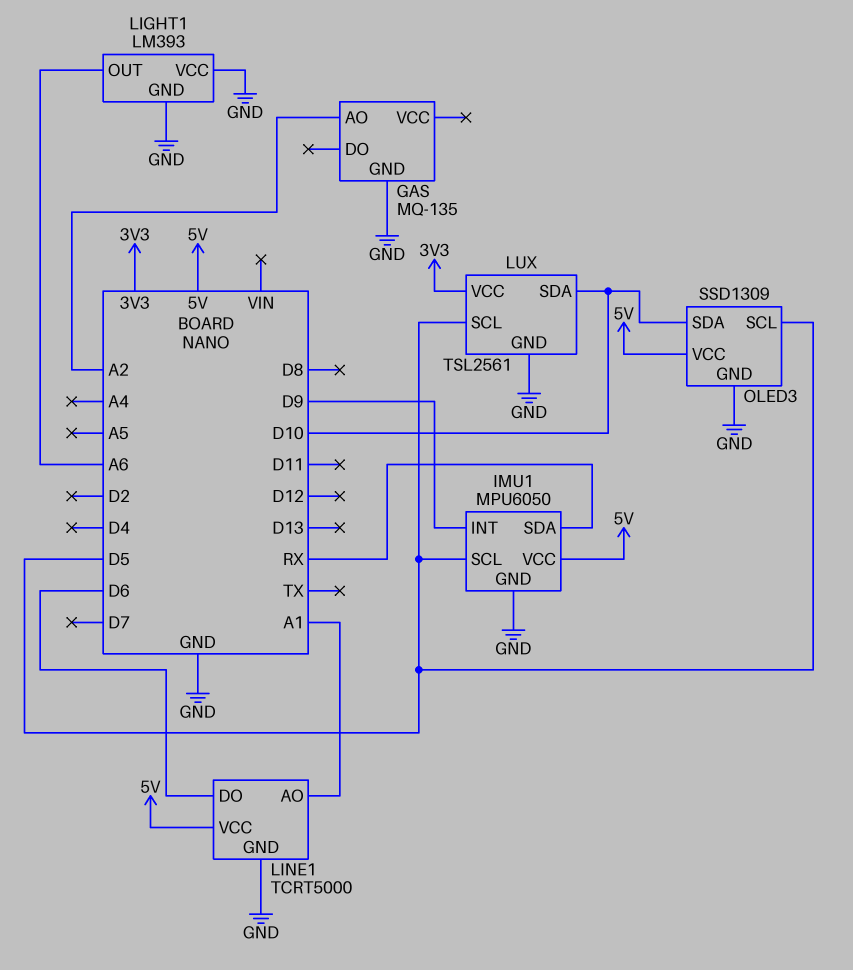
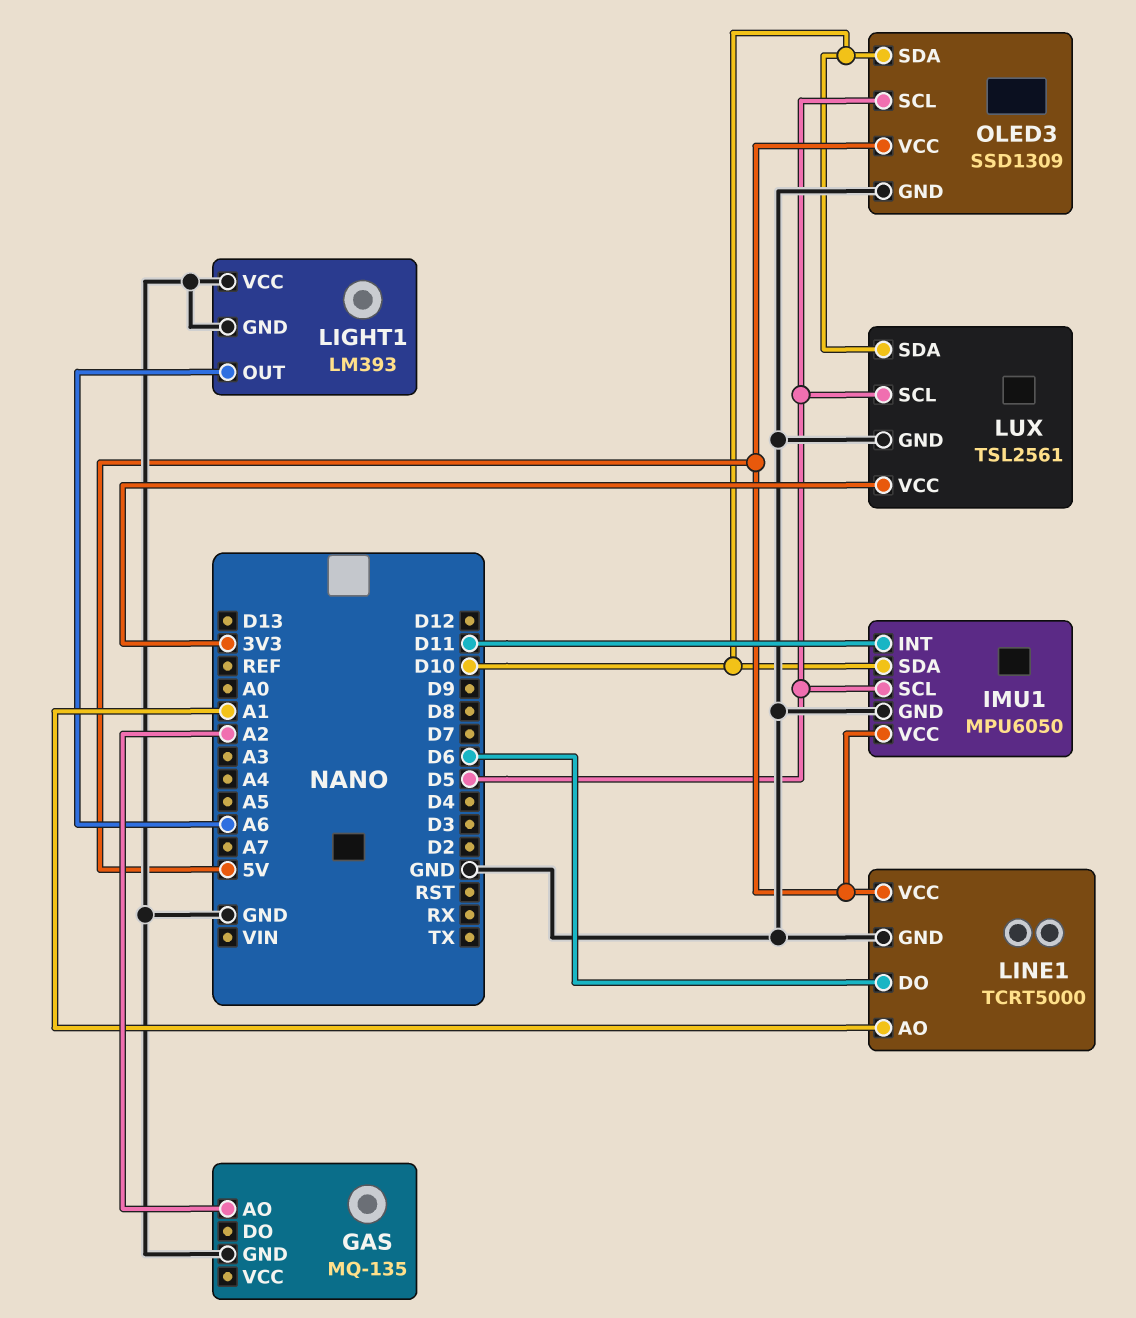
IMU1 pin INT: D9 -> D11
IMU1 pin SDA: RX -> D10

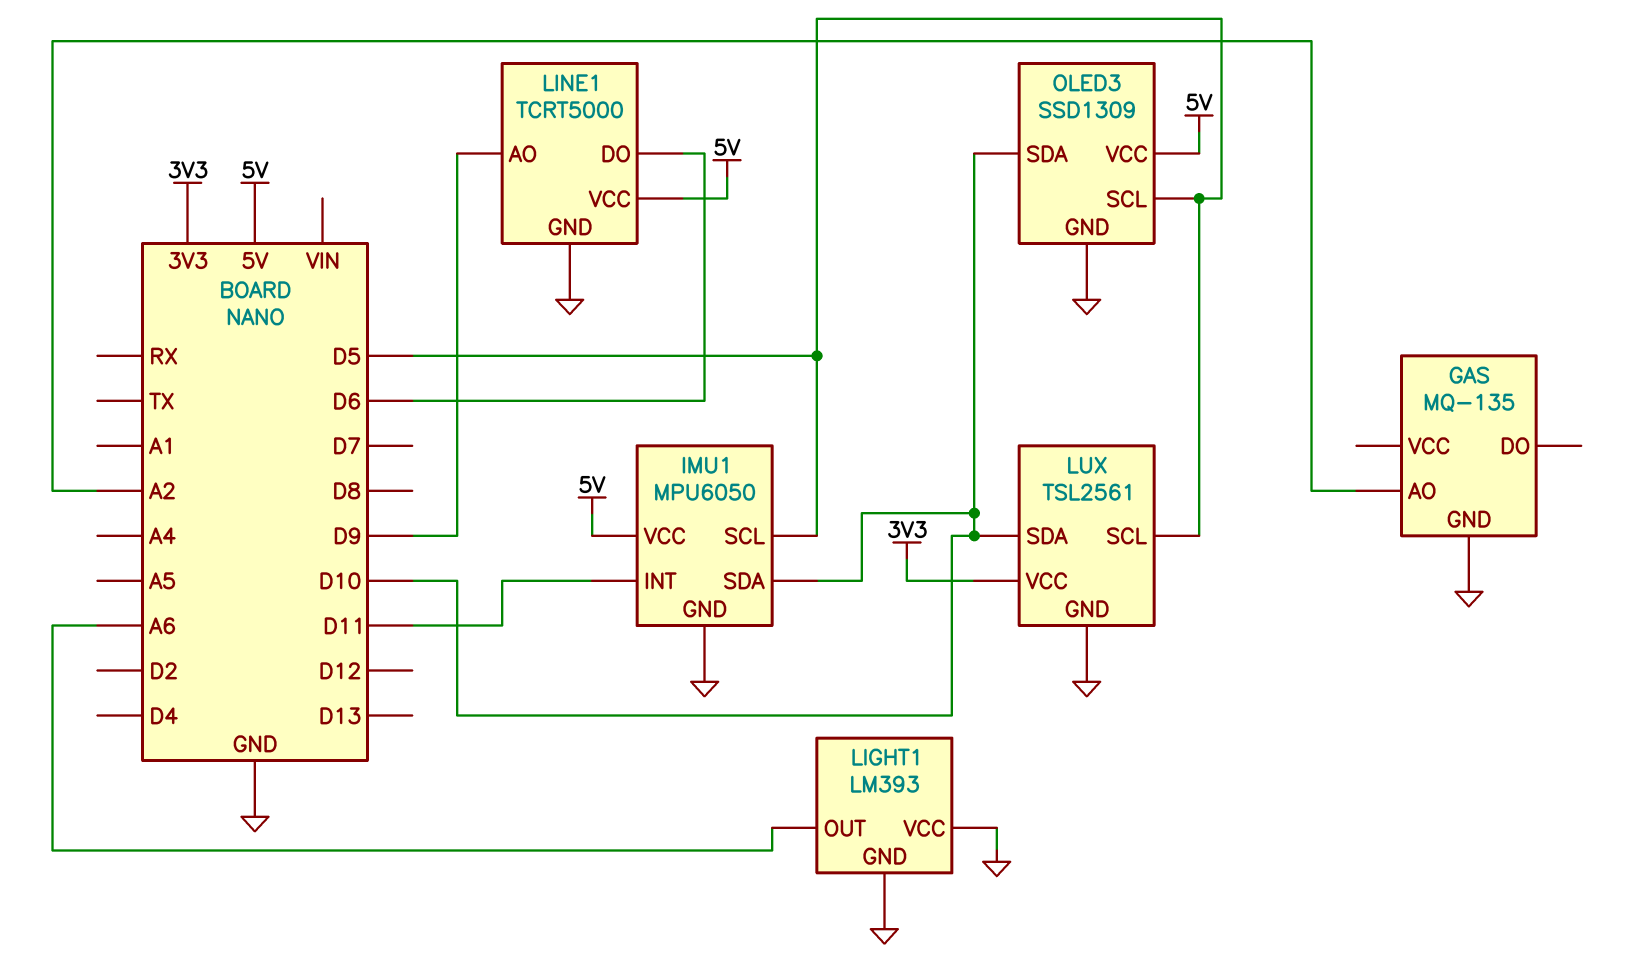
LINE1 pin AO: A1 -> D9

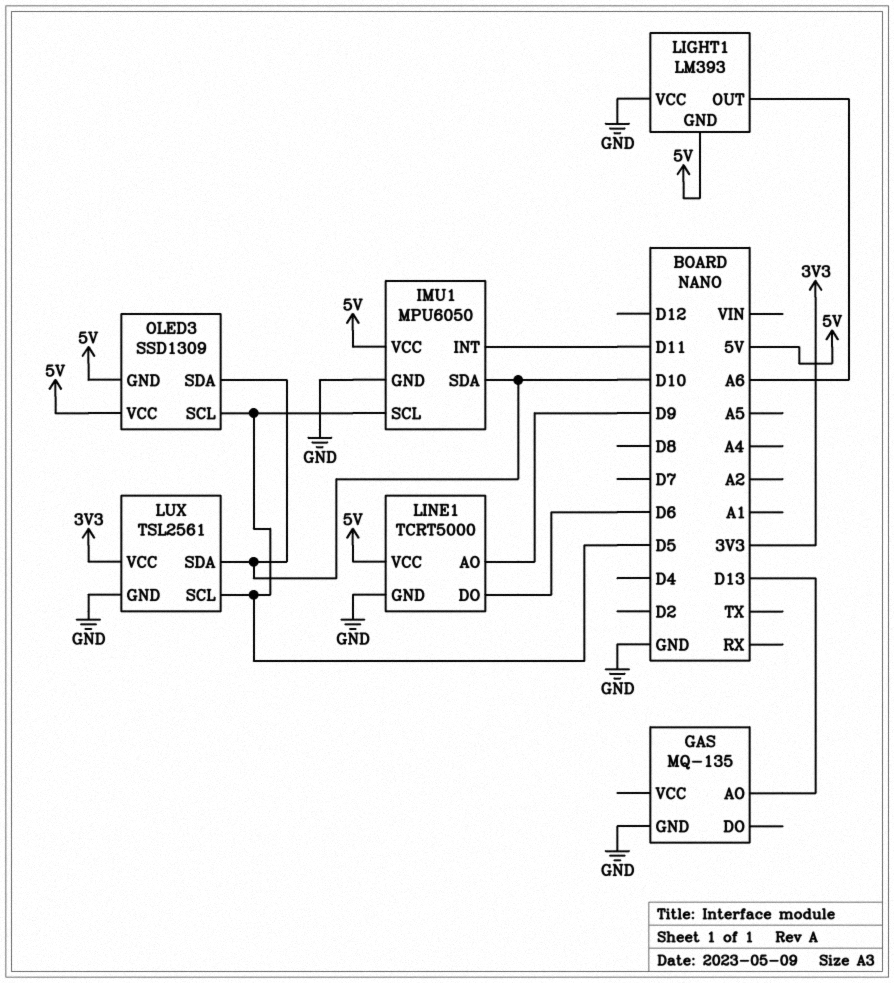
GAS pin AO: A2 -> D13
LIGHT1 pin GND: GND -> 5V
OLED3 pin GND: GND -> 5V

